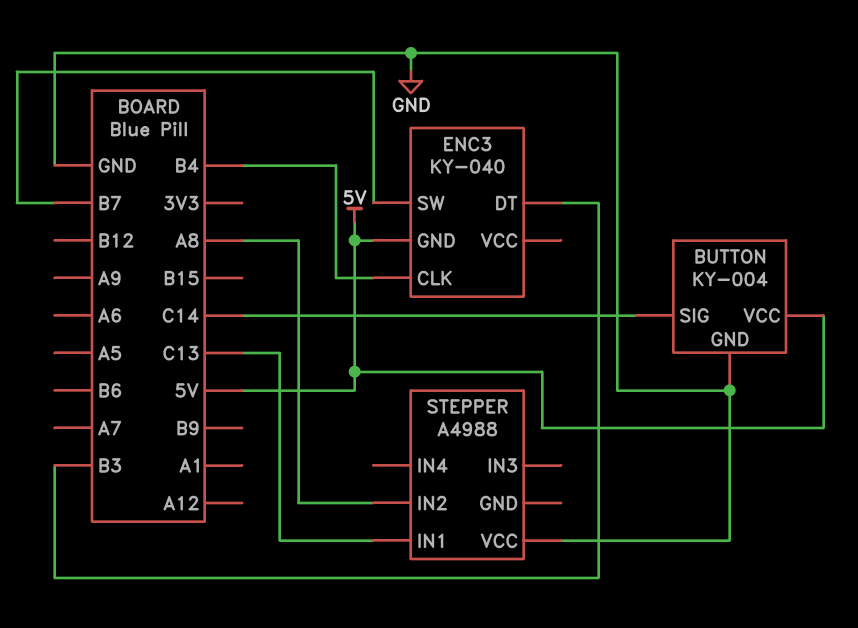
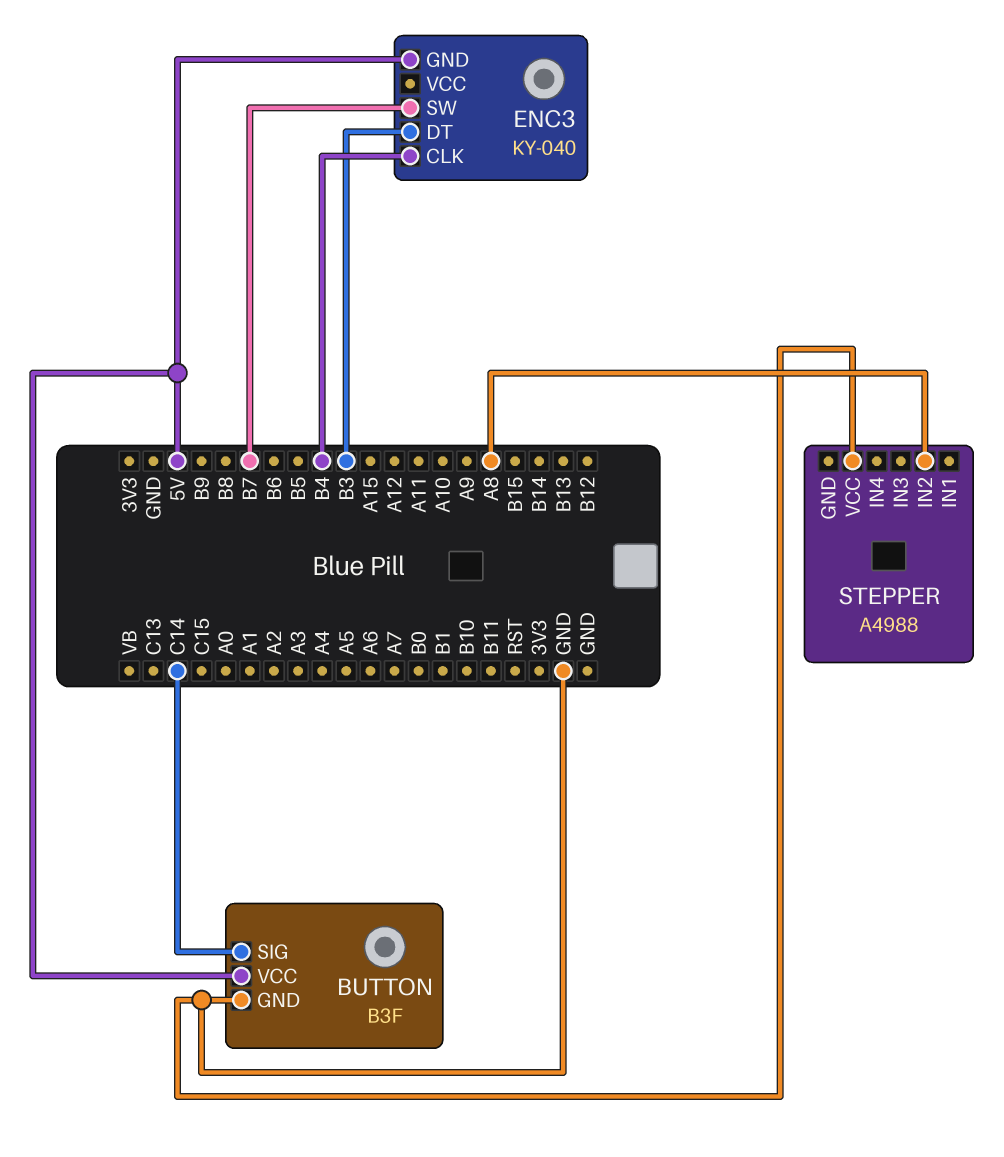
BUTTON: KY-004 -> B3F
STEPPER pin IN1: C13 -> none

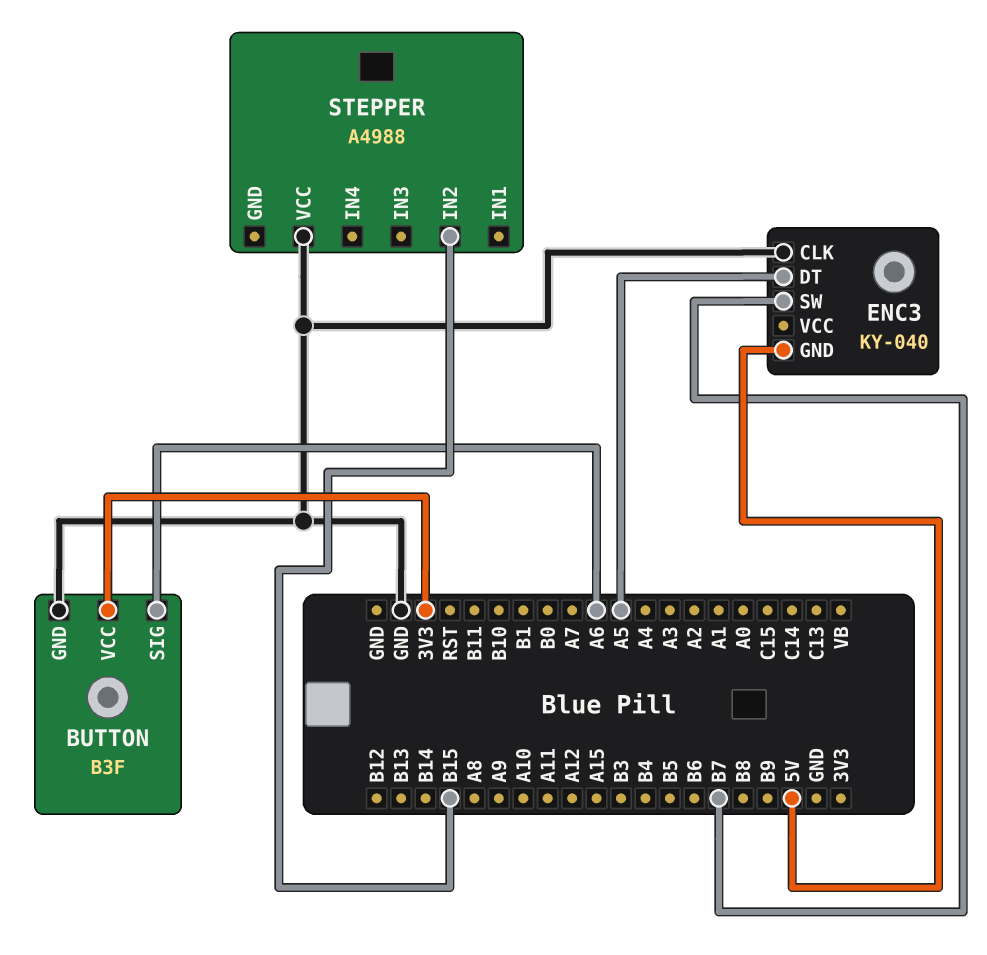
BUTTON pin SIG: C14 -> A6
BUTTON pin VCC: 5V -> 3V3
ENC3 pin CLK: B4 -> GND
ENC3 pin DT: B3 -> A5
STEPPER pin IN2: A8 -> B15

